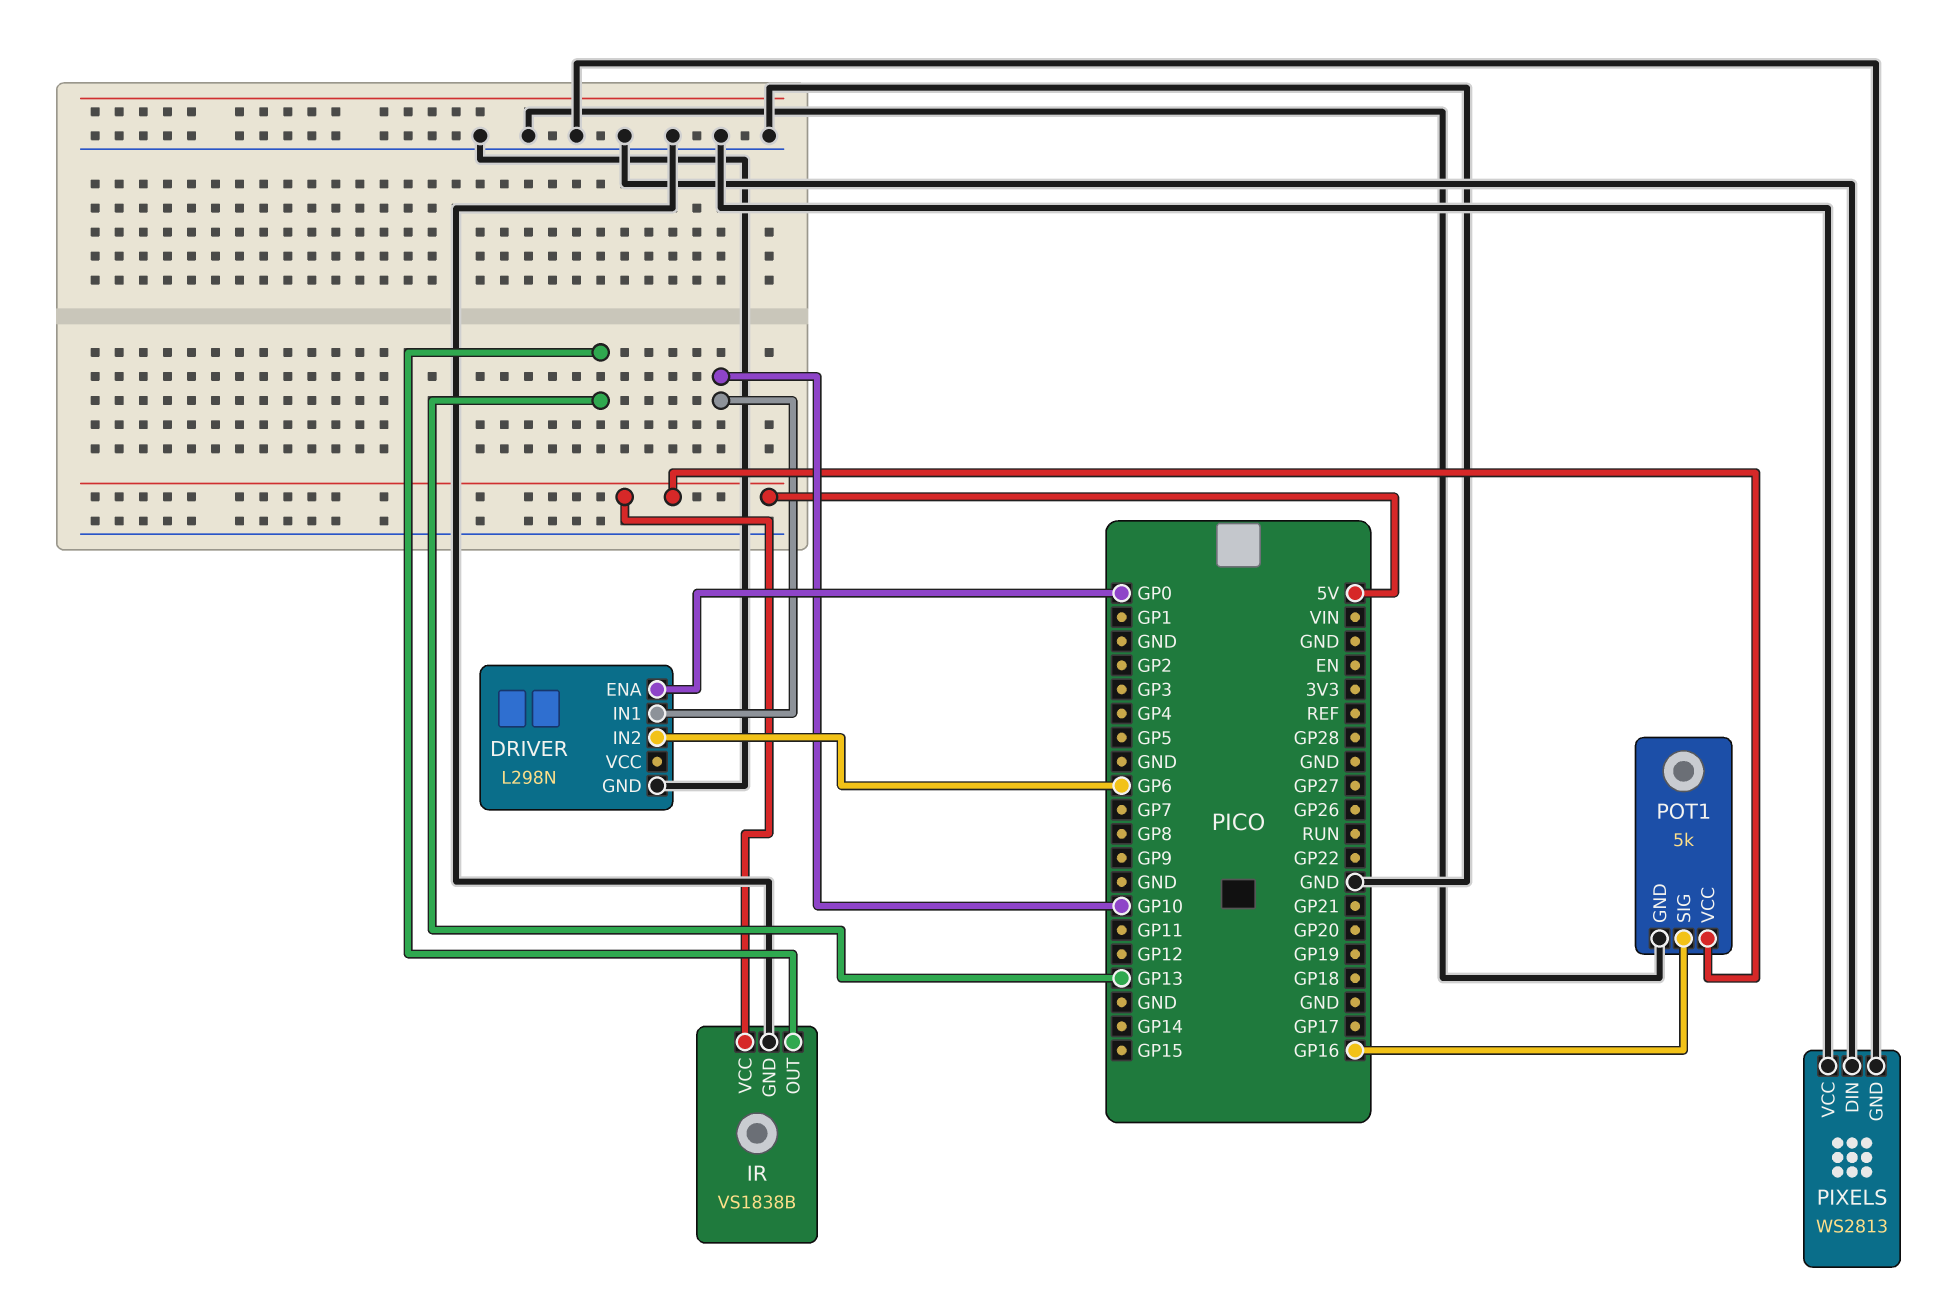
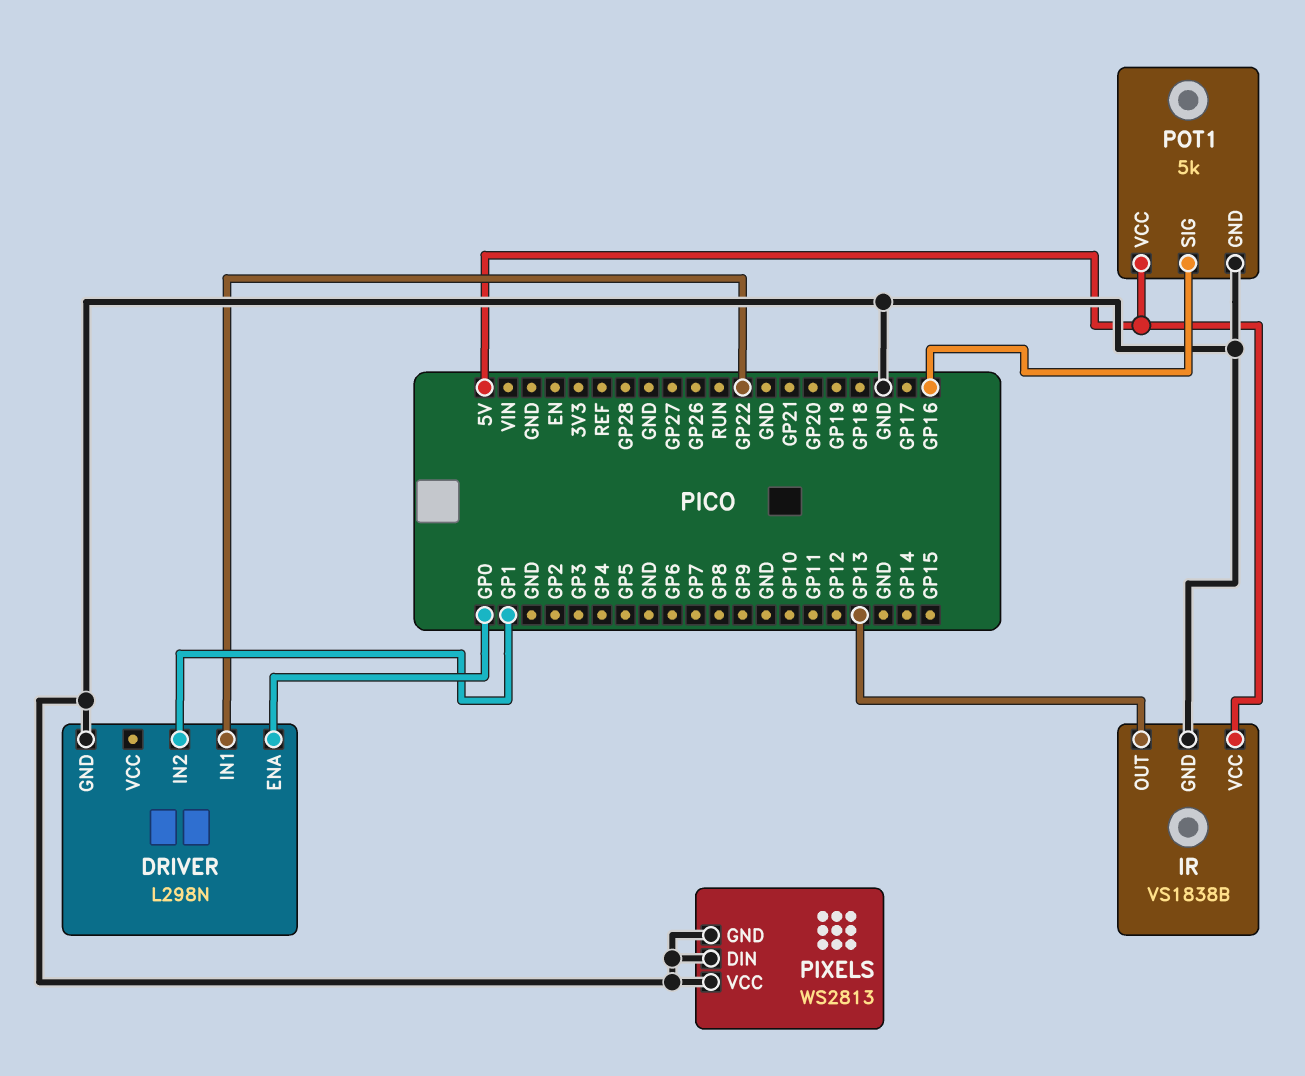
DRIVER pin IN1: GP10 -> GP22
DRIVER pin IN2: GP6 -> GP1

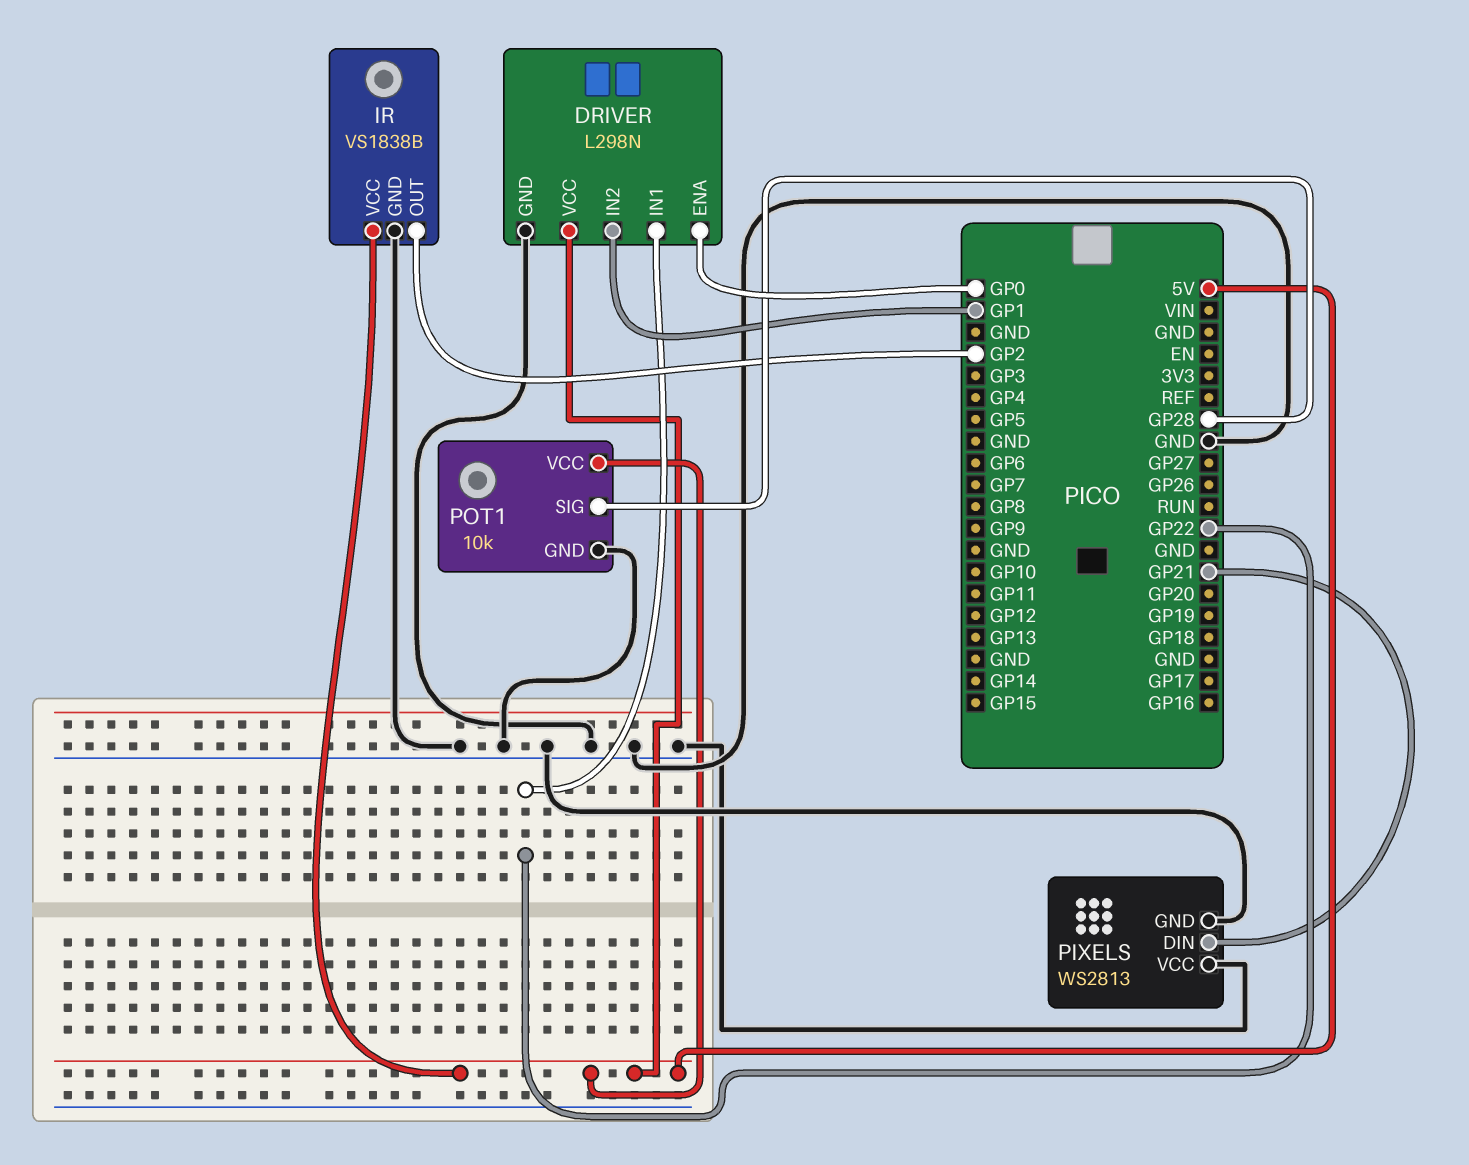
DRIVER pin VCC: none -> 5V
IR pin OUT: GP13 -> GP2
PIXELS pin DIN: GND -> GP21
POT1: 5k -> 10k
POT1 pin SIG: GP16 -> GP28

